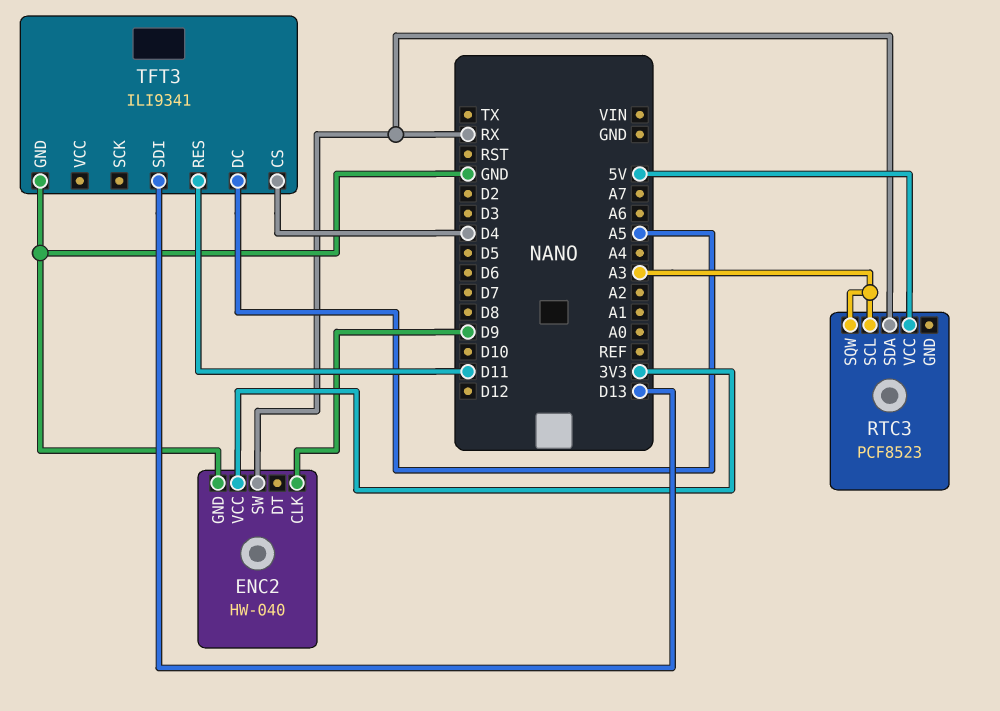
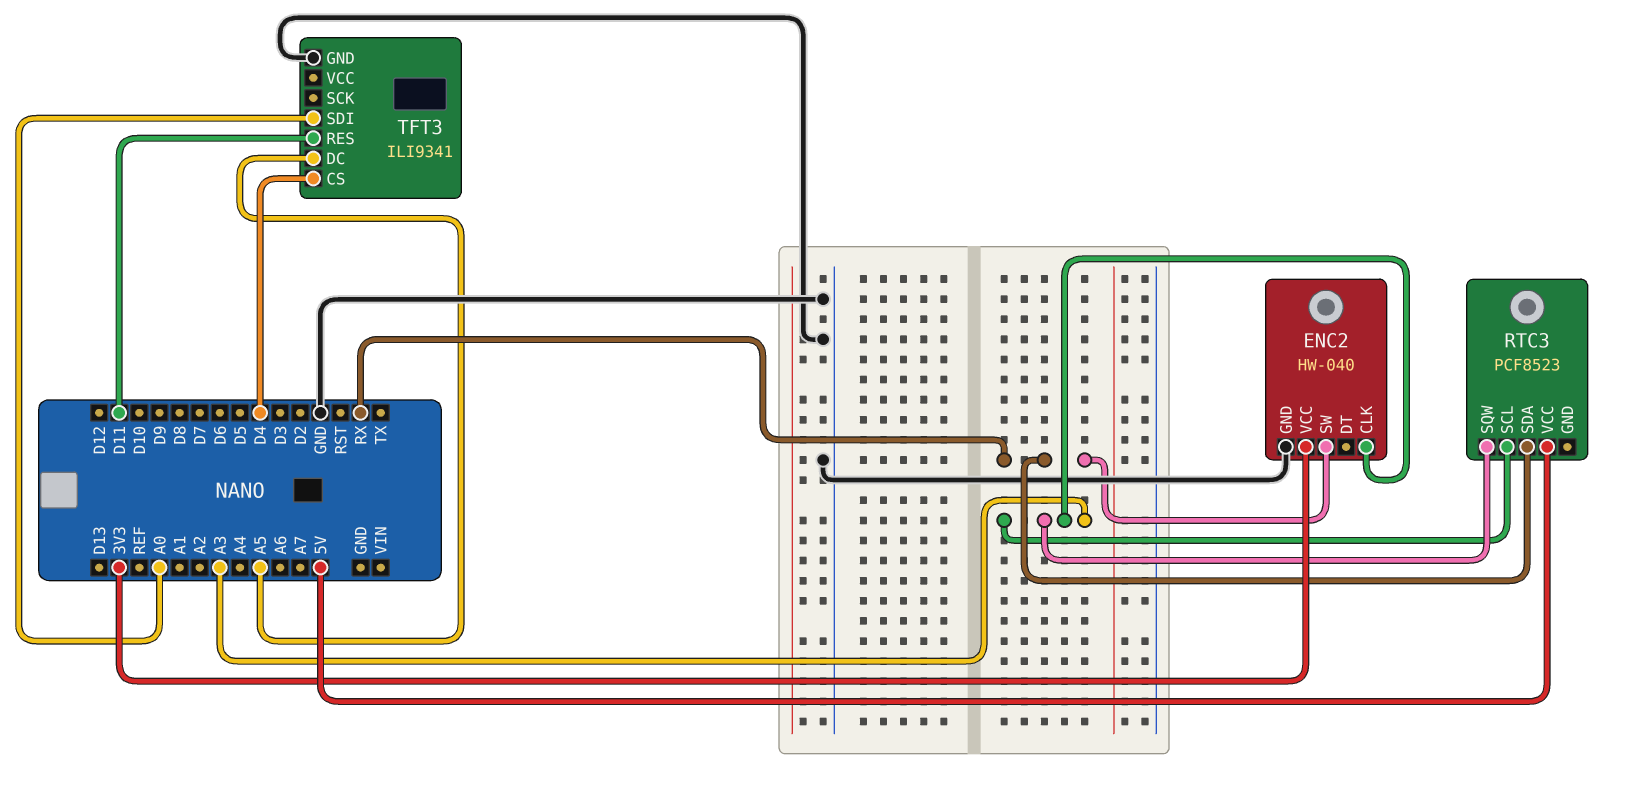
ENC2 pin CLK: D9 -> A3
TFT3 pin SDI: D13 -> A0

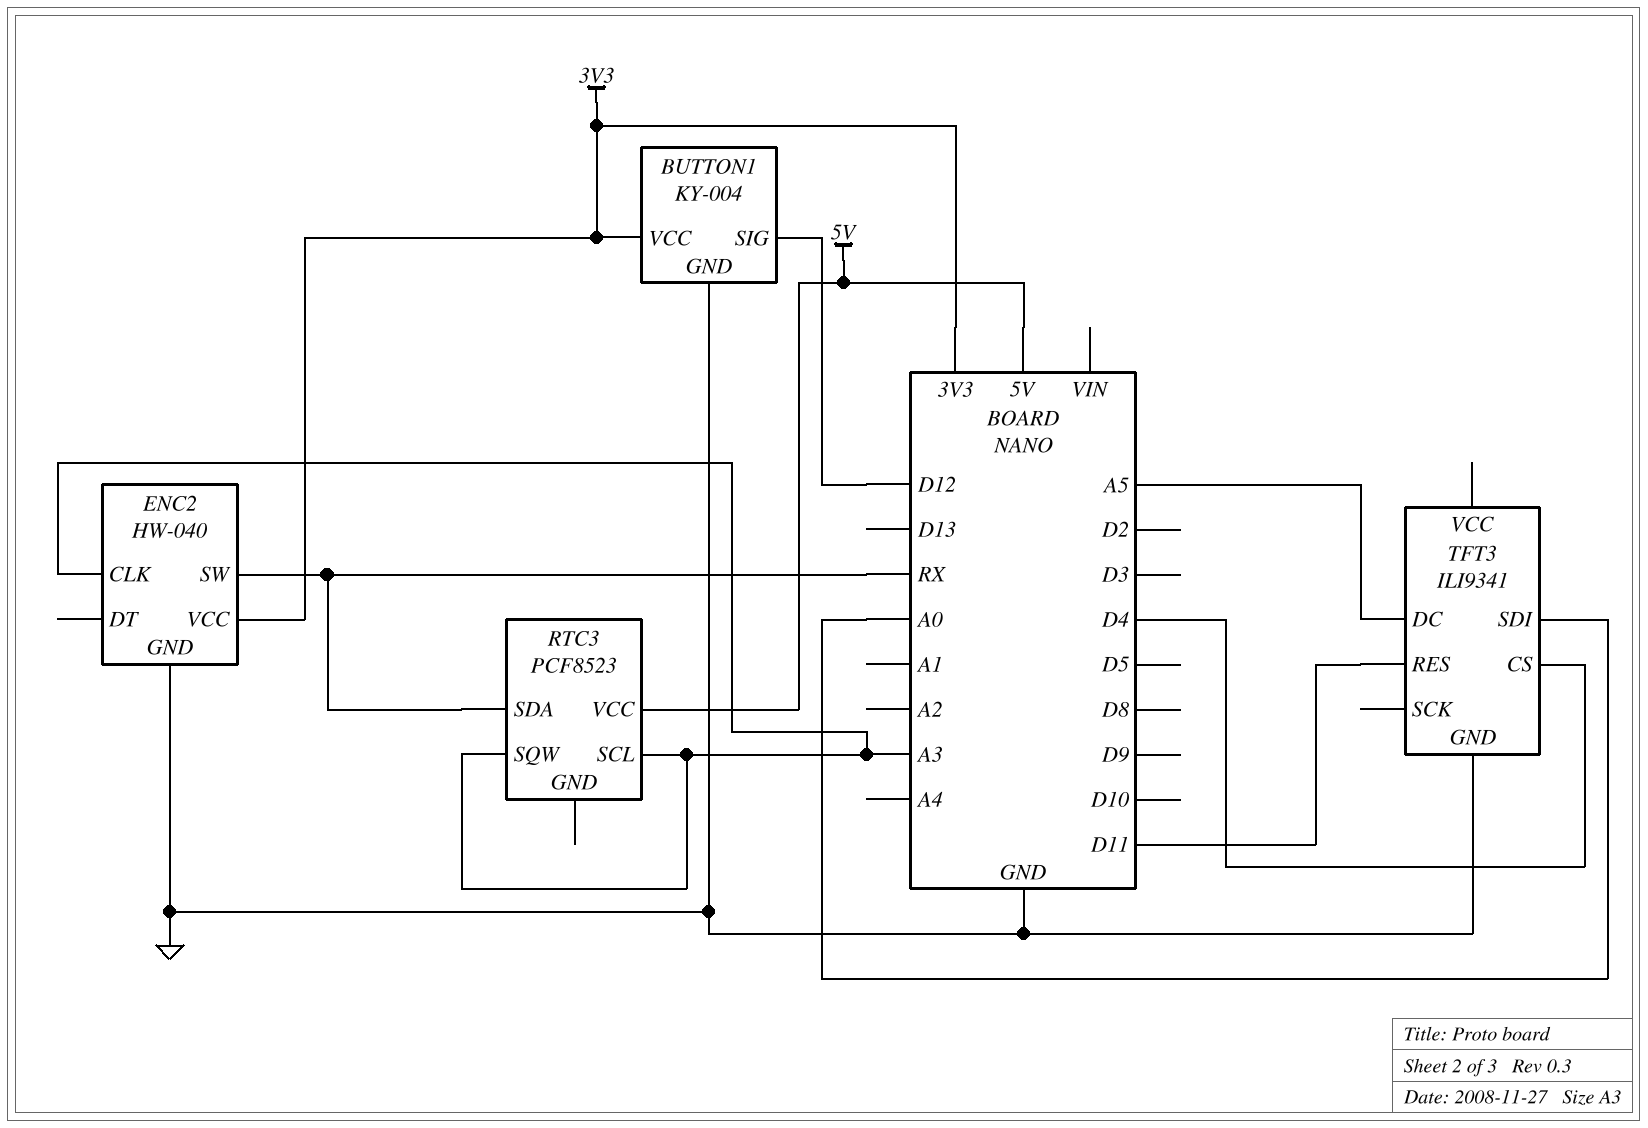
BUTTON1: none -> KY-004
BUTTON1 pin GND: none -> GND
BUTTON1 pin SIG: none -> D12
BUTTON1 pin VCC: none -> 3V3

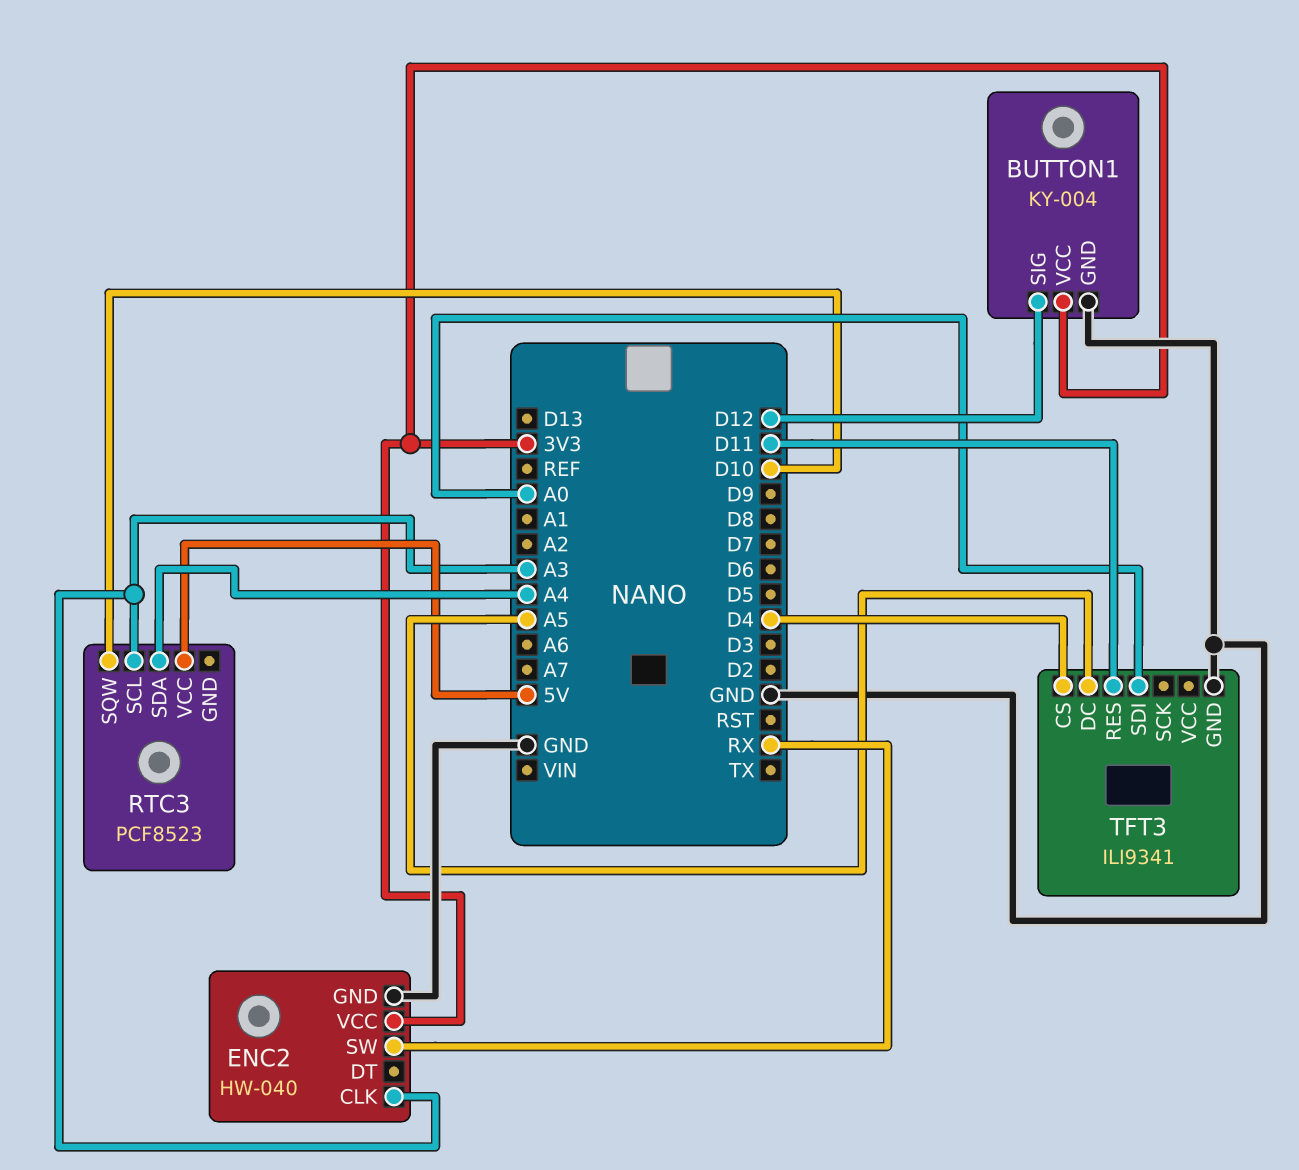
RTC3 pin SDA: RX -> A4
RTC3 pin SQW: A3 -> D10

